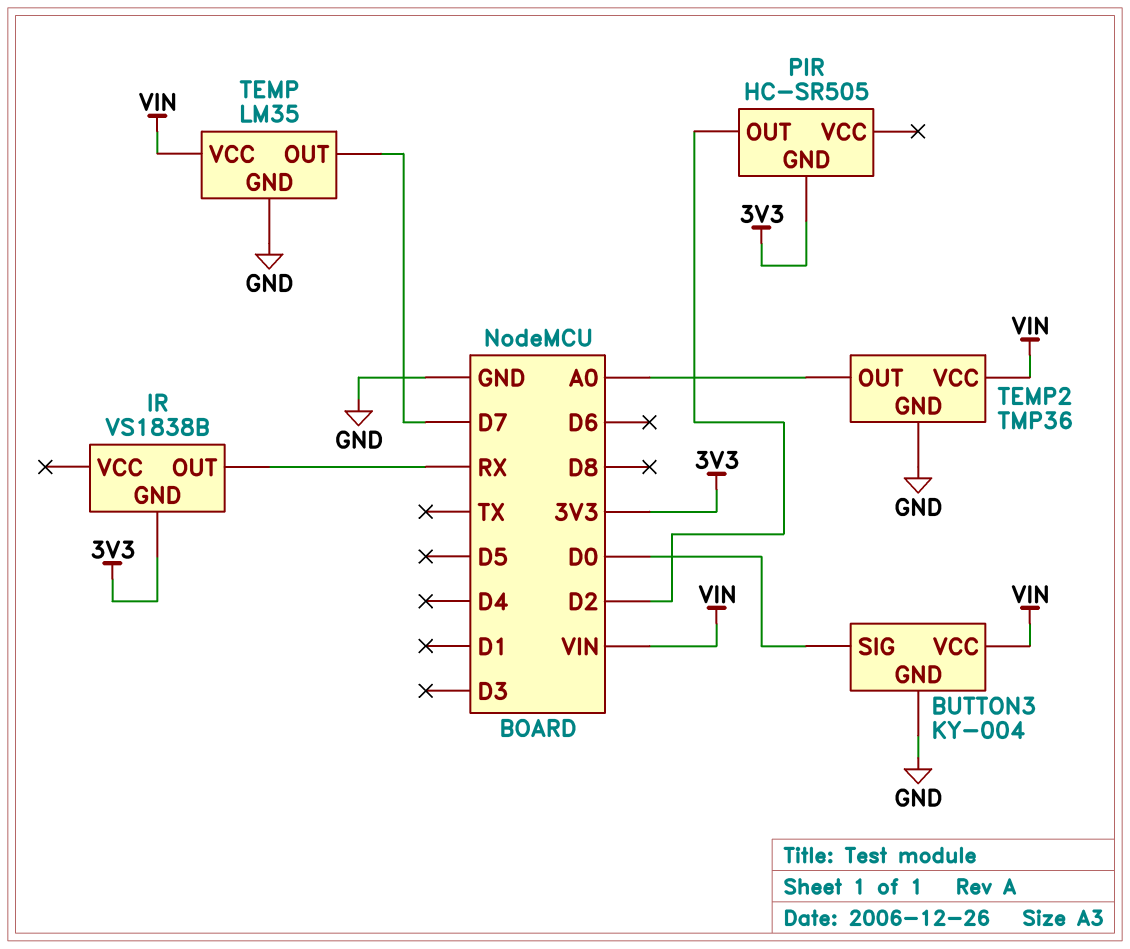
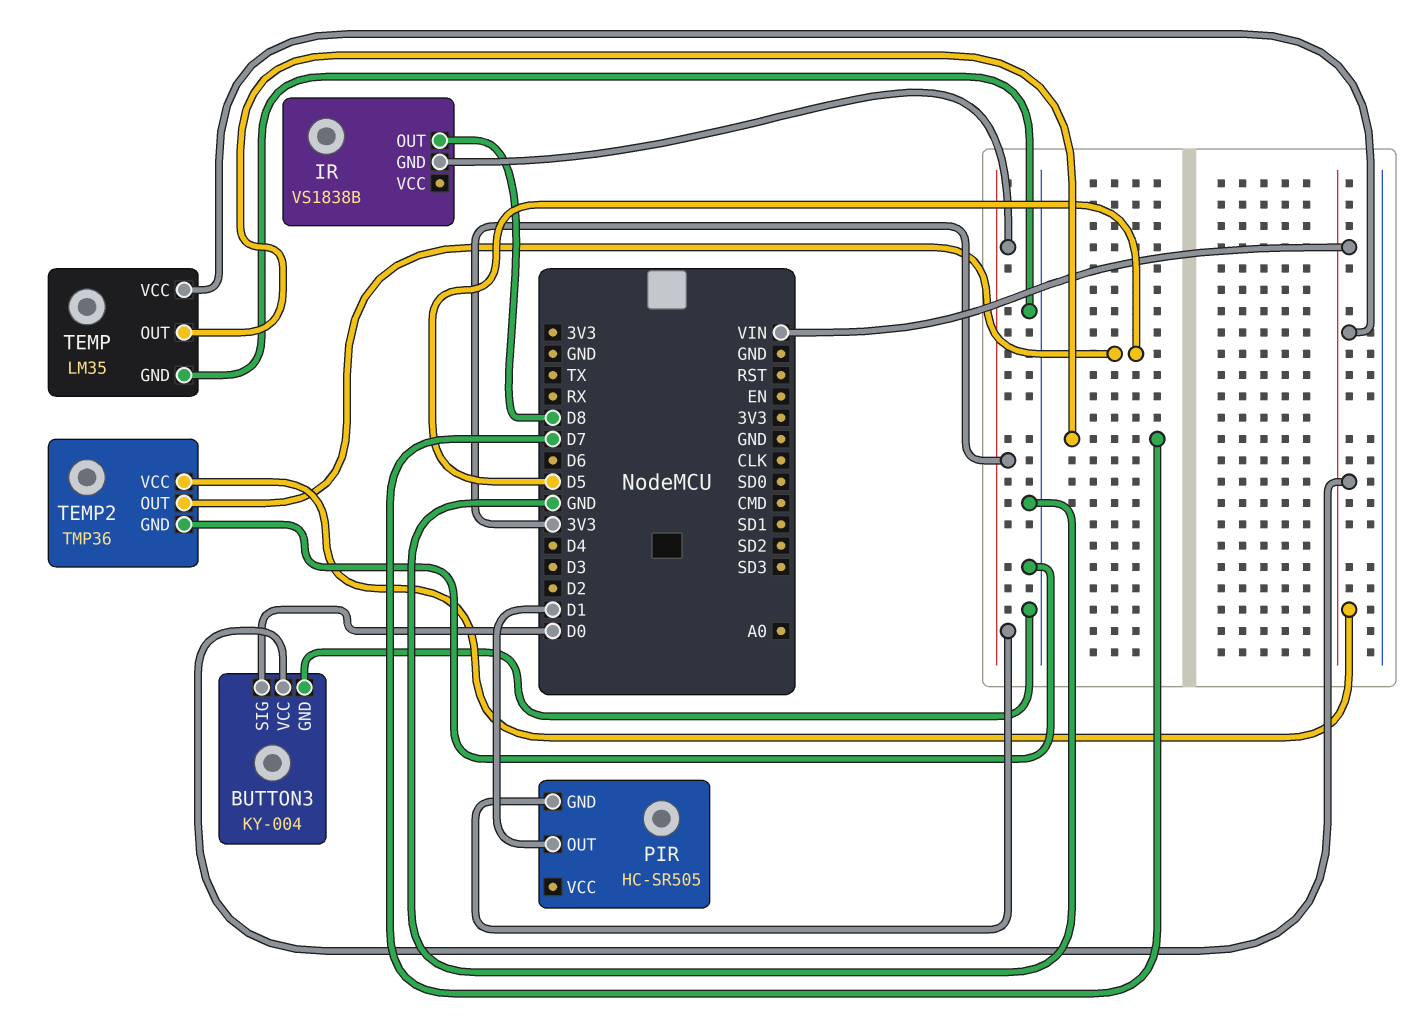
IR pin OUT: RX -> D8
PIR pin OUT: D2 -> D1
TEMP2 pin OUT: A0 -> D5

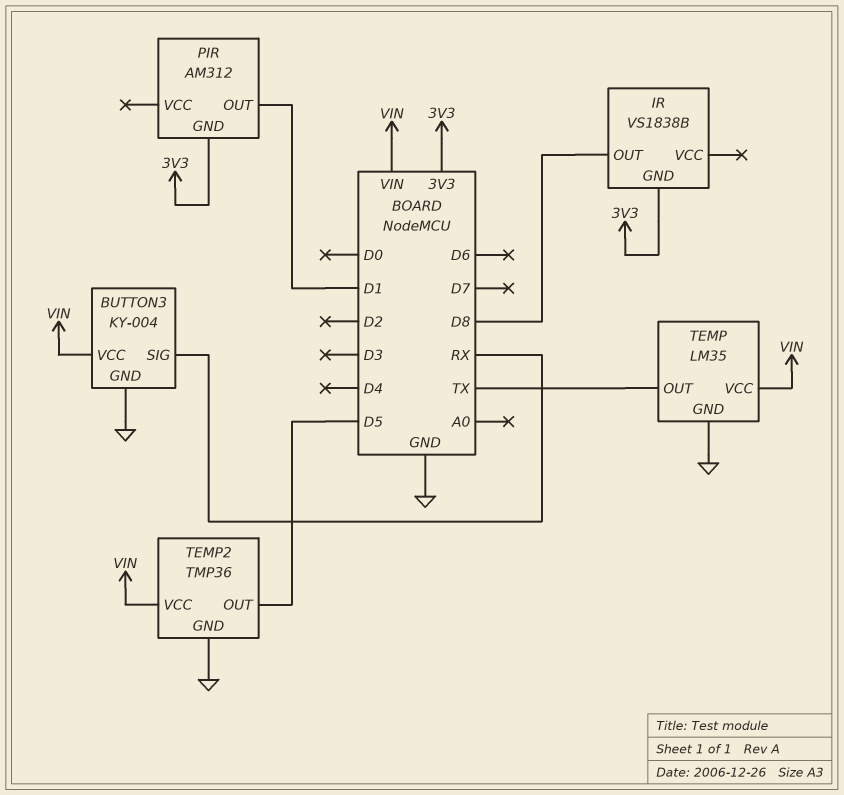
BUTTON3 pin SIG: D0 -> RX
PIR: HC-SR505 -> AM312
TEMP pin OUT: D7 -> TX

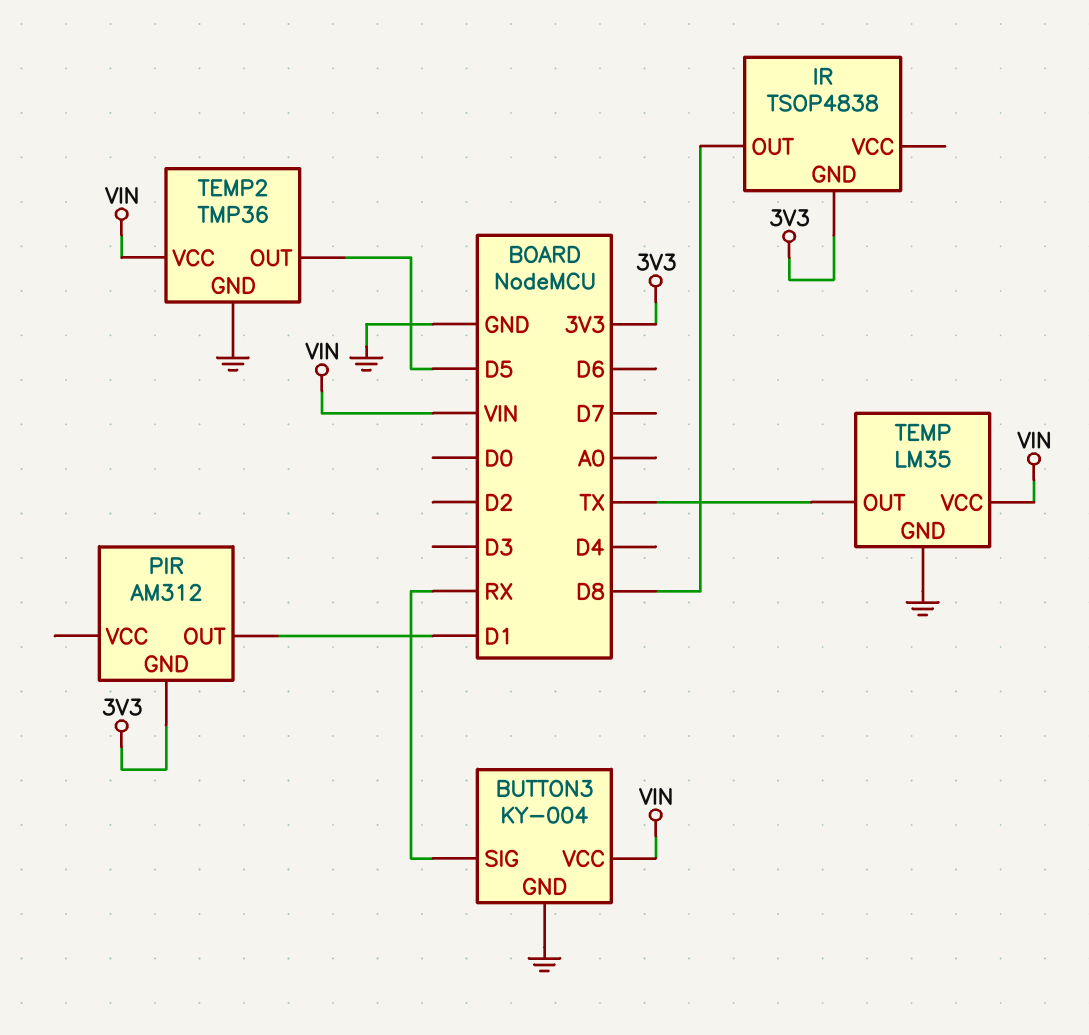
IR: VS1838B -> TSOP4838

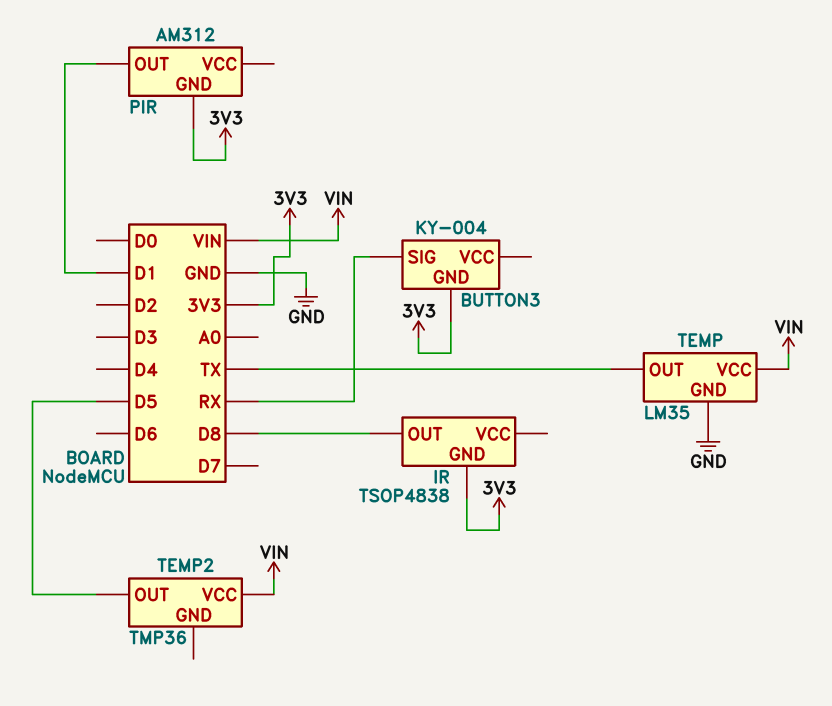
BUTTON3 pin GND: GND -> 3V3
BUTTON3 pin VCC: VIN -> none
TEMP2 pin GND: GND -> none

